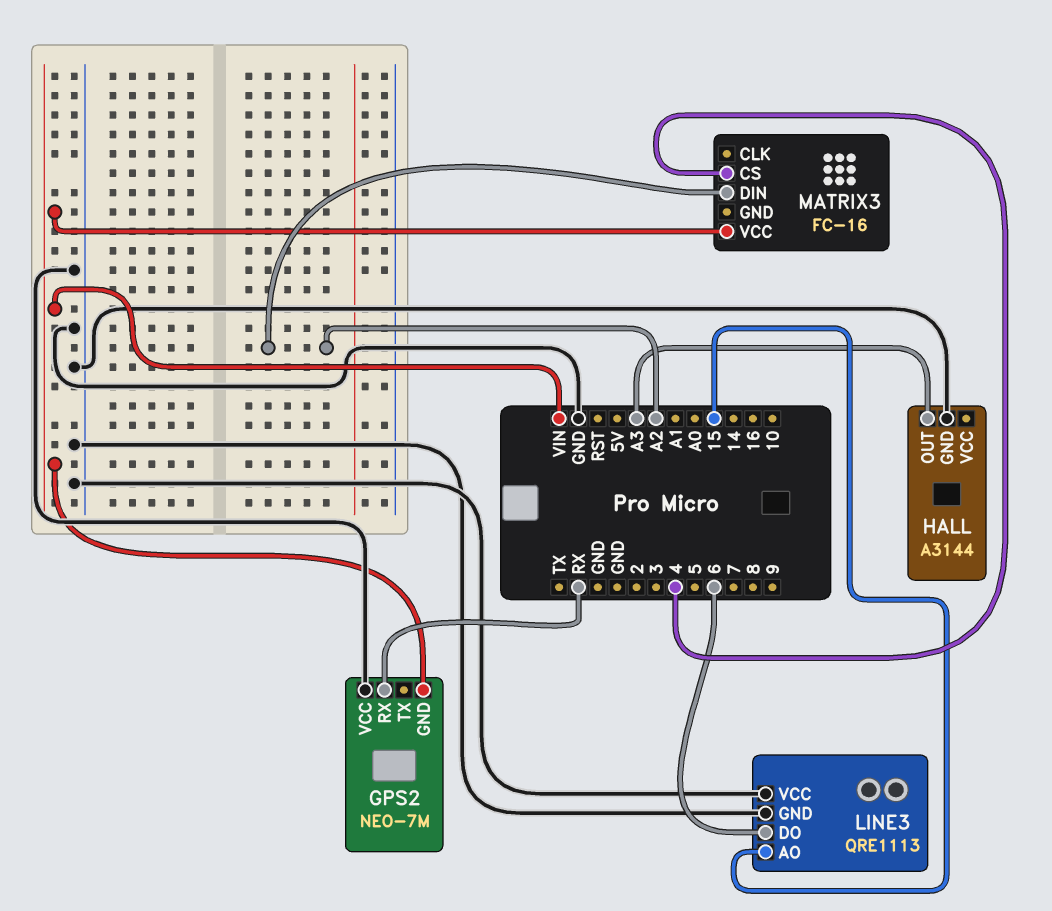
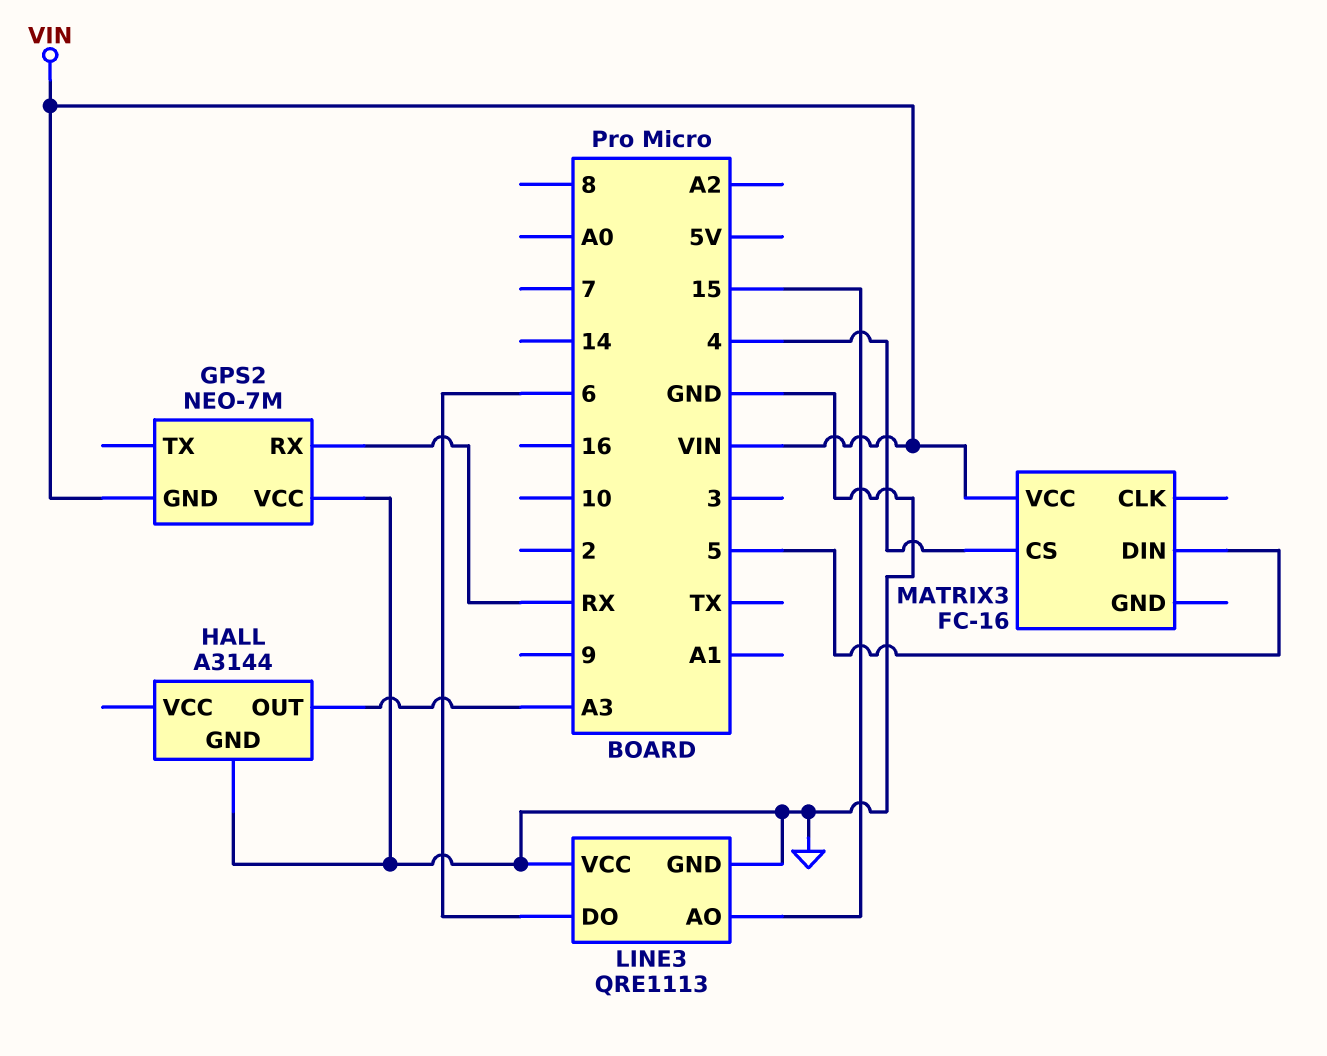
MATRIX3 pin DIN: A2 -> 5

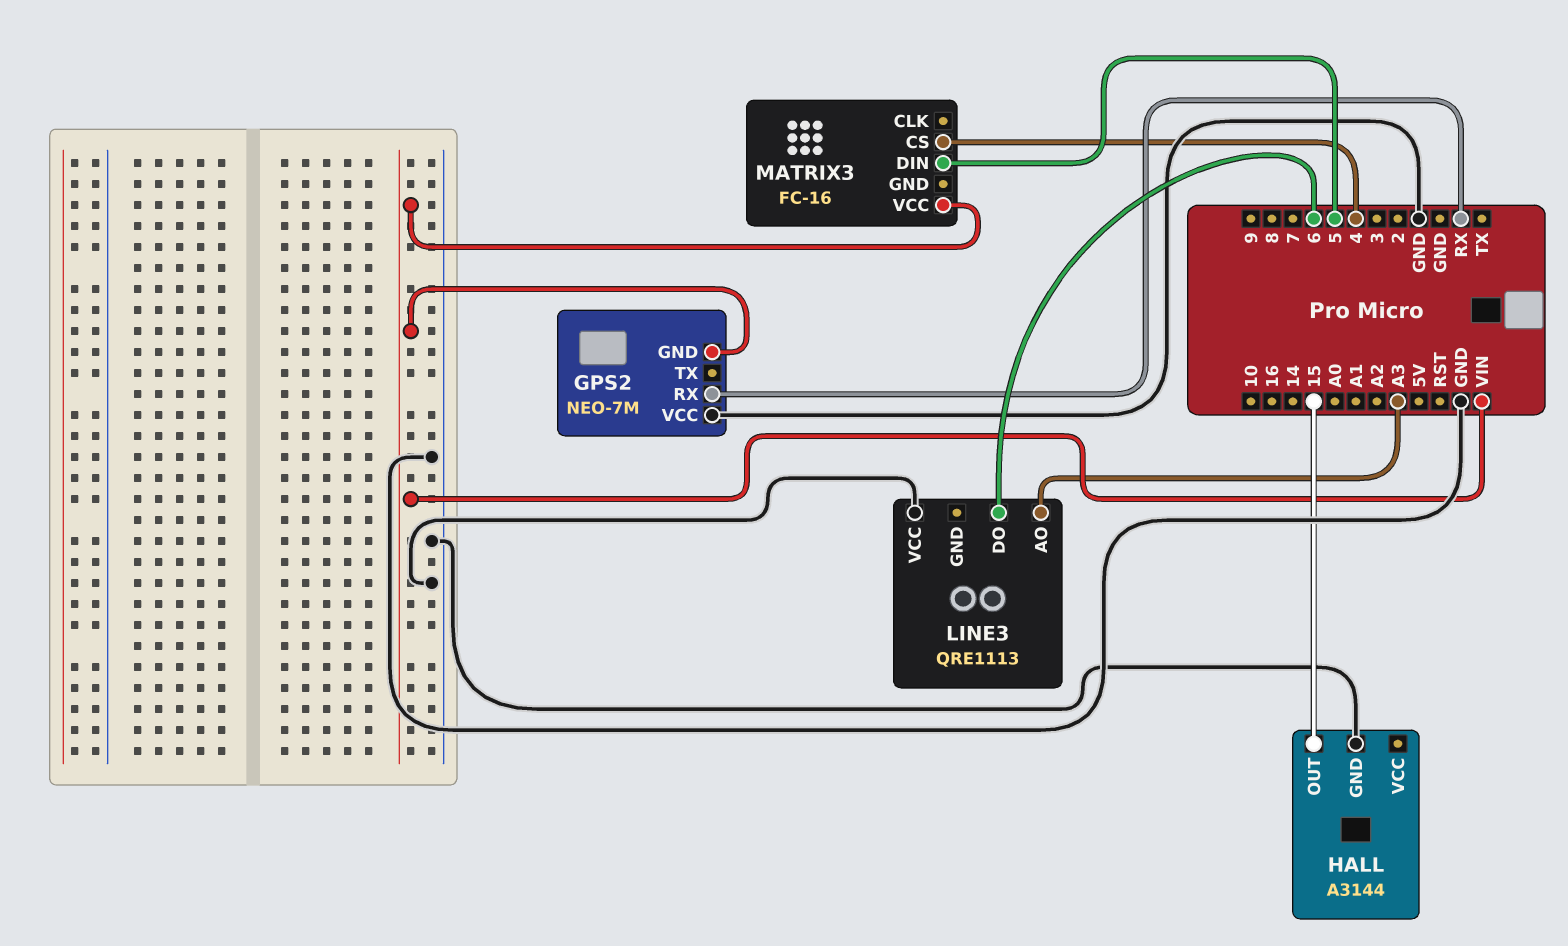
HALL pin OUT: A3 -> 15
LINE3 pin AO: 15 -> A3
LINE3 pin GND: GND -> none

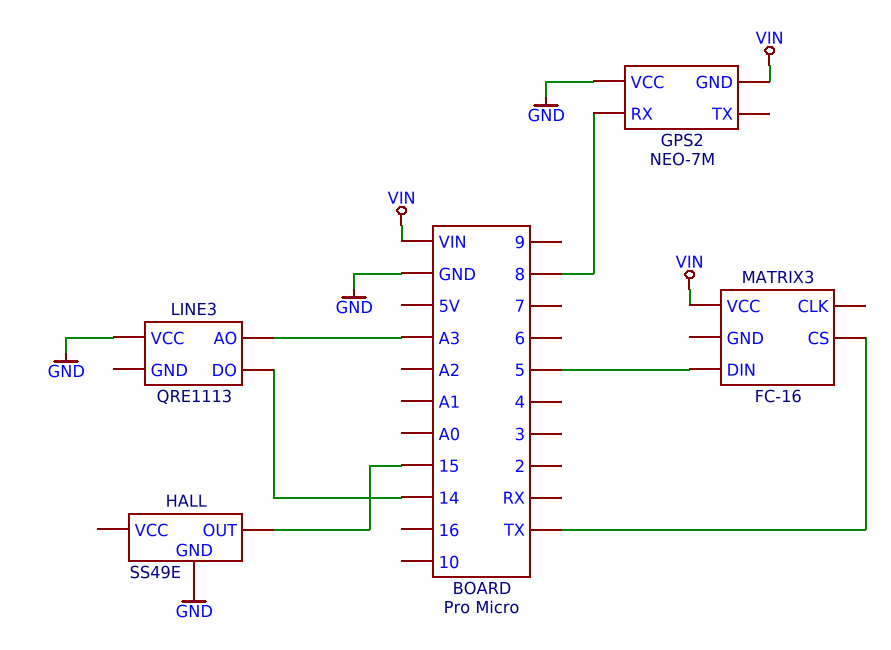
GPS2 pin RX: RX -> 8
HALL: A3144 -> SS49E
LINE3 pin DO: 6 -> 14
MATRIX3 pin CS: 4 -> TX

